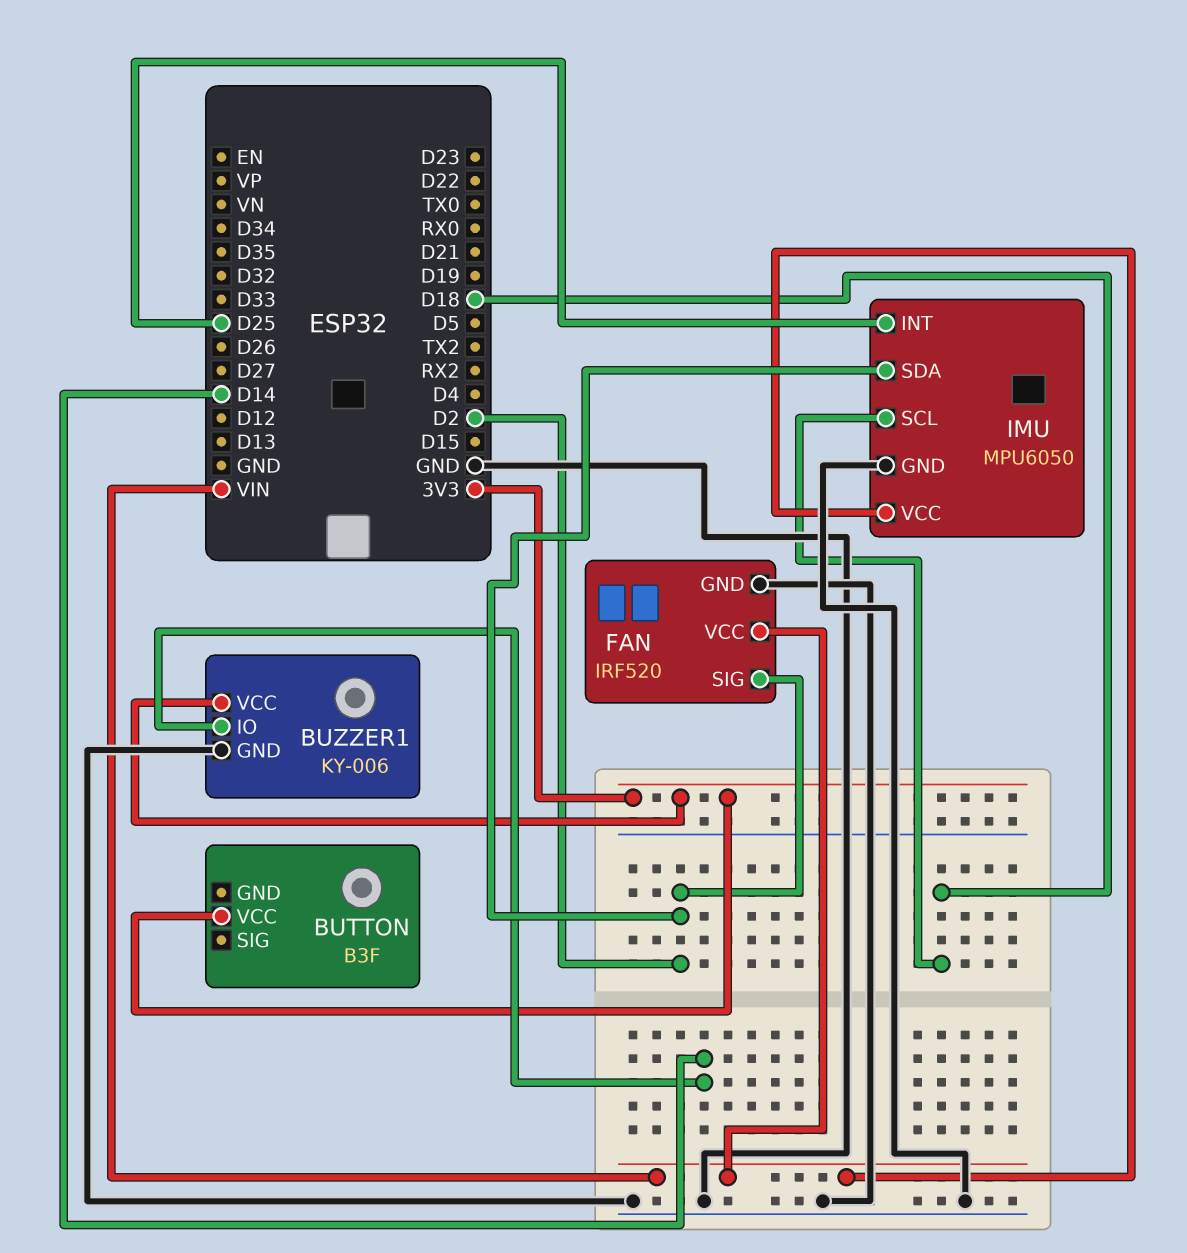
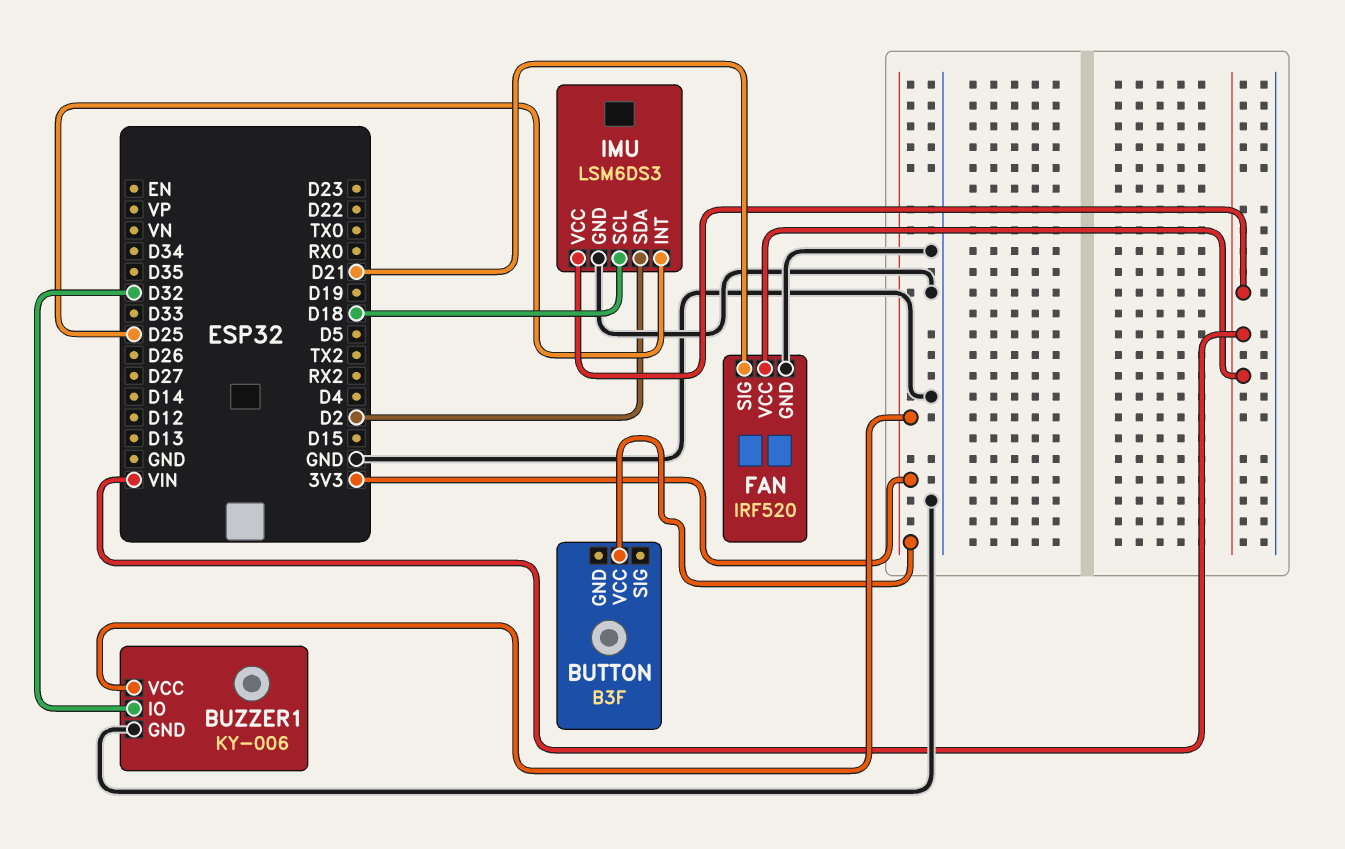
BUZZER1 pin IO: D14 -> D32
FAN pin SIG: D2 -> D21
IMU: MPU6050 -> LSM6DS3

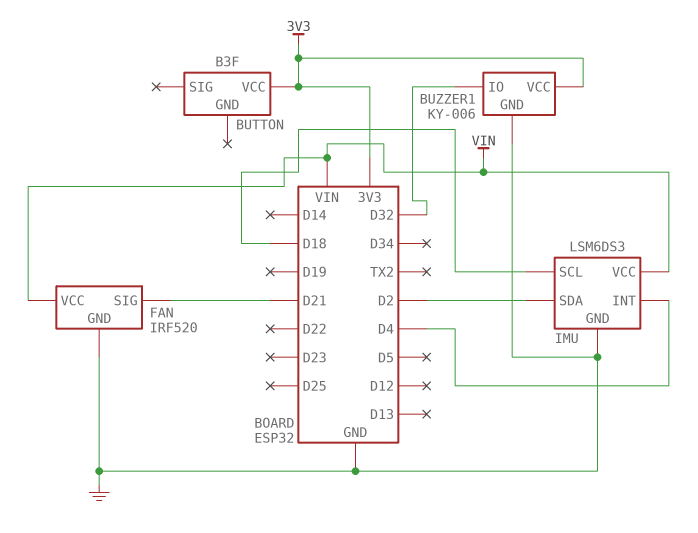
IMU pin INT: D25 -> D4

